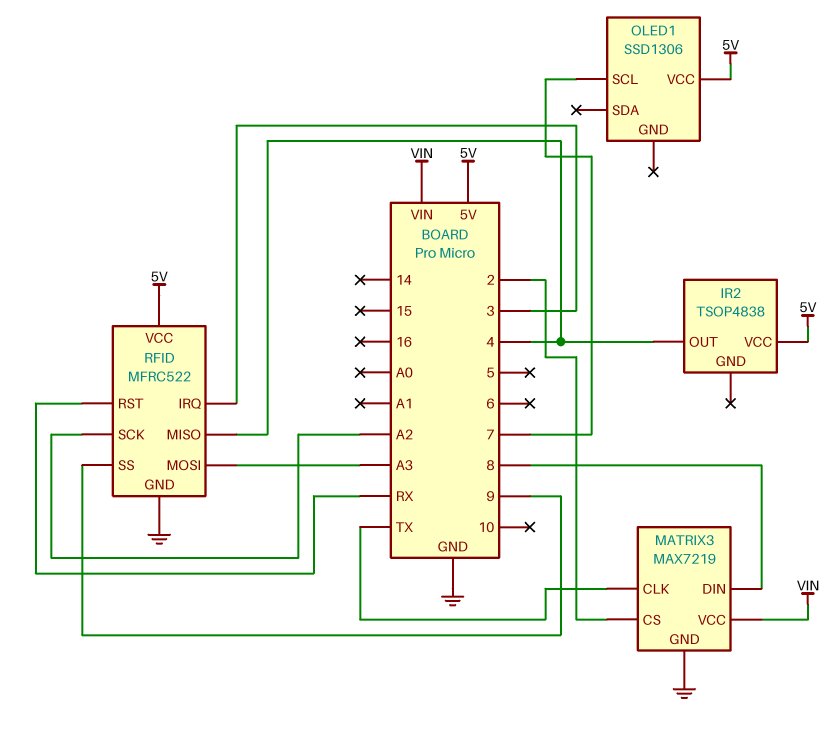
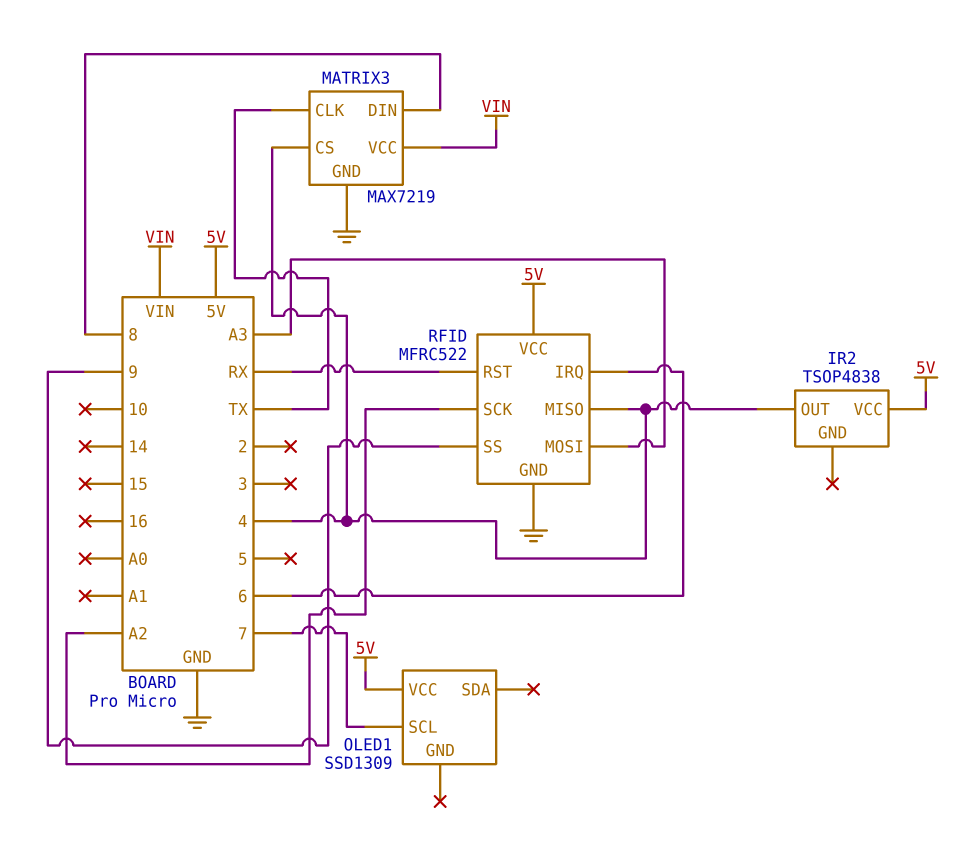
MATRIX3 pin CS: 2 -> 4
OLED1: SSD1306 -> SSD1309
RFID pin IRQ: 3 -> 6

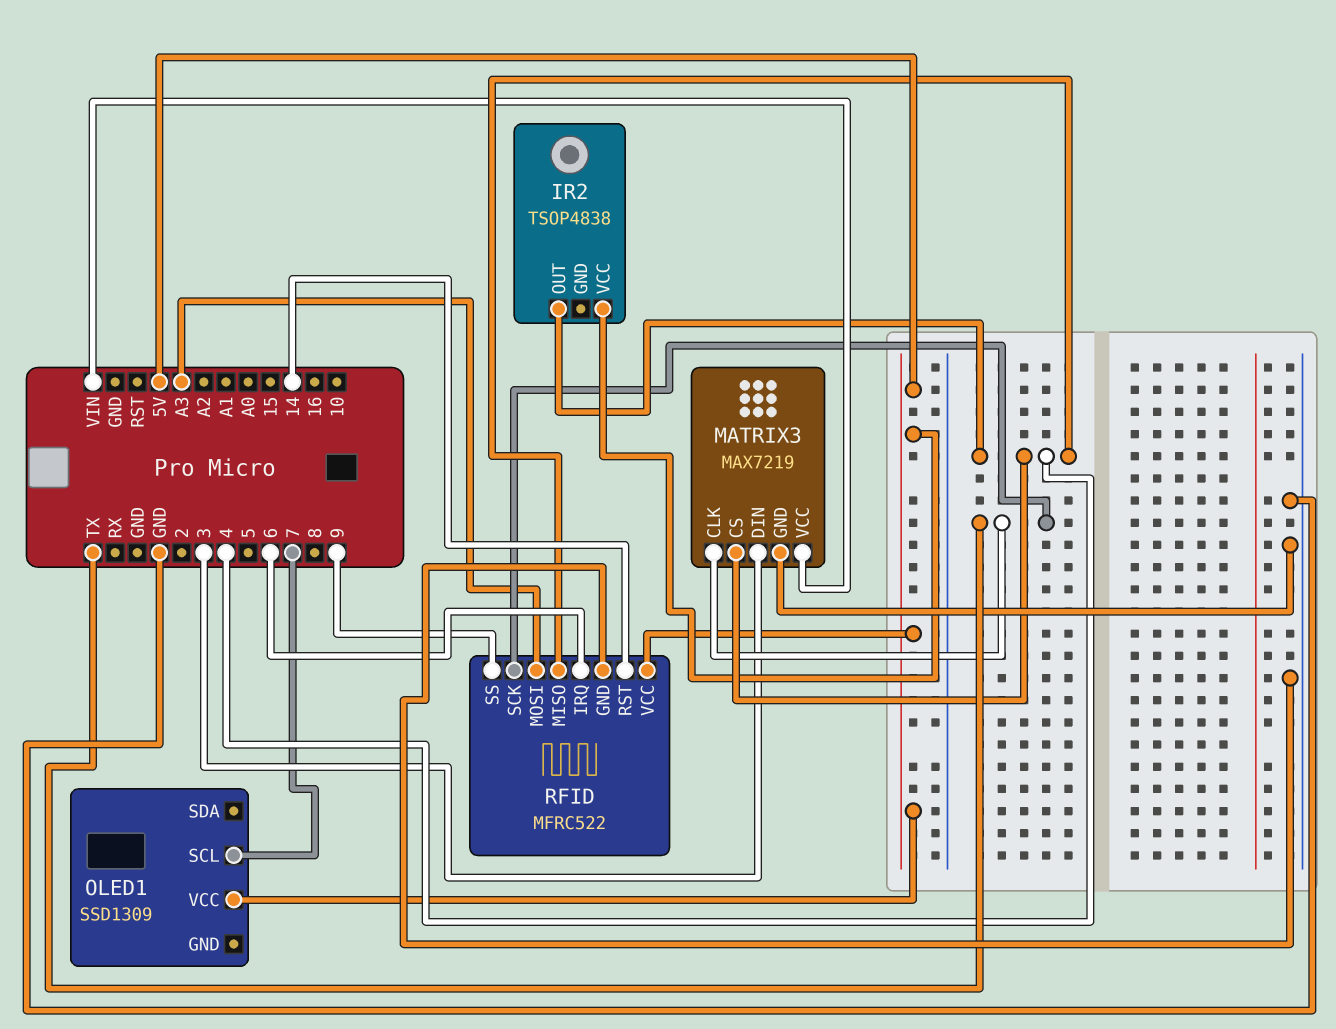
MATRIX3 pin DIN: 8 -> 3
RFID pin RST: RX -> 14
RFID pin SCK: A2 -> TX

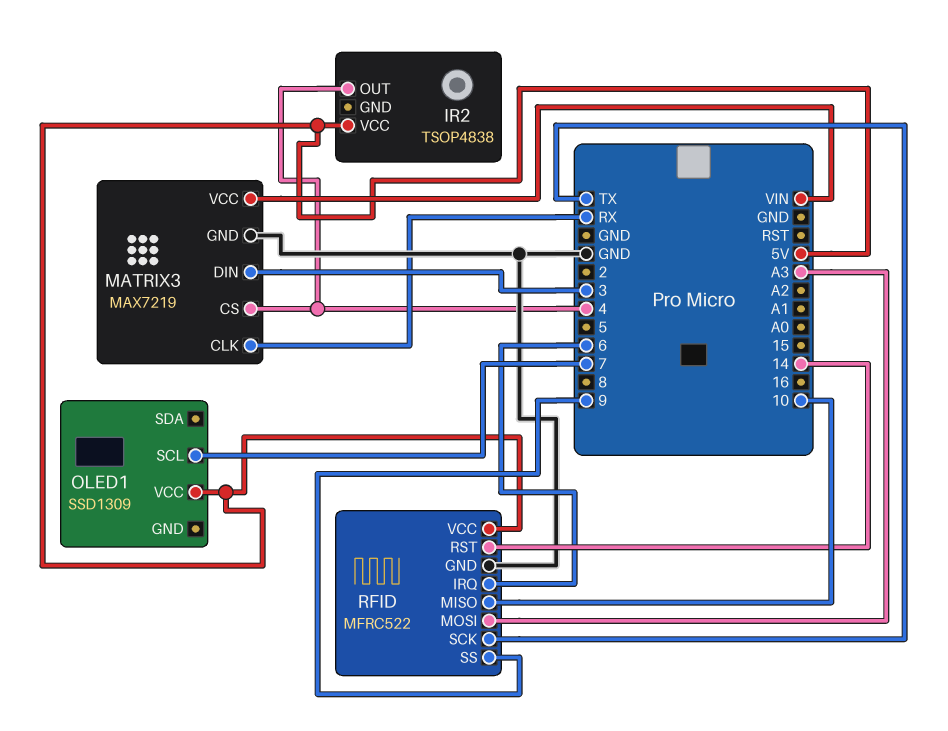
MATRIX3 pin CLK: TX -> RX
RFID pin MISO: 4 -> 10

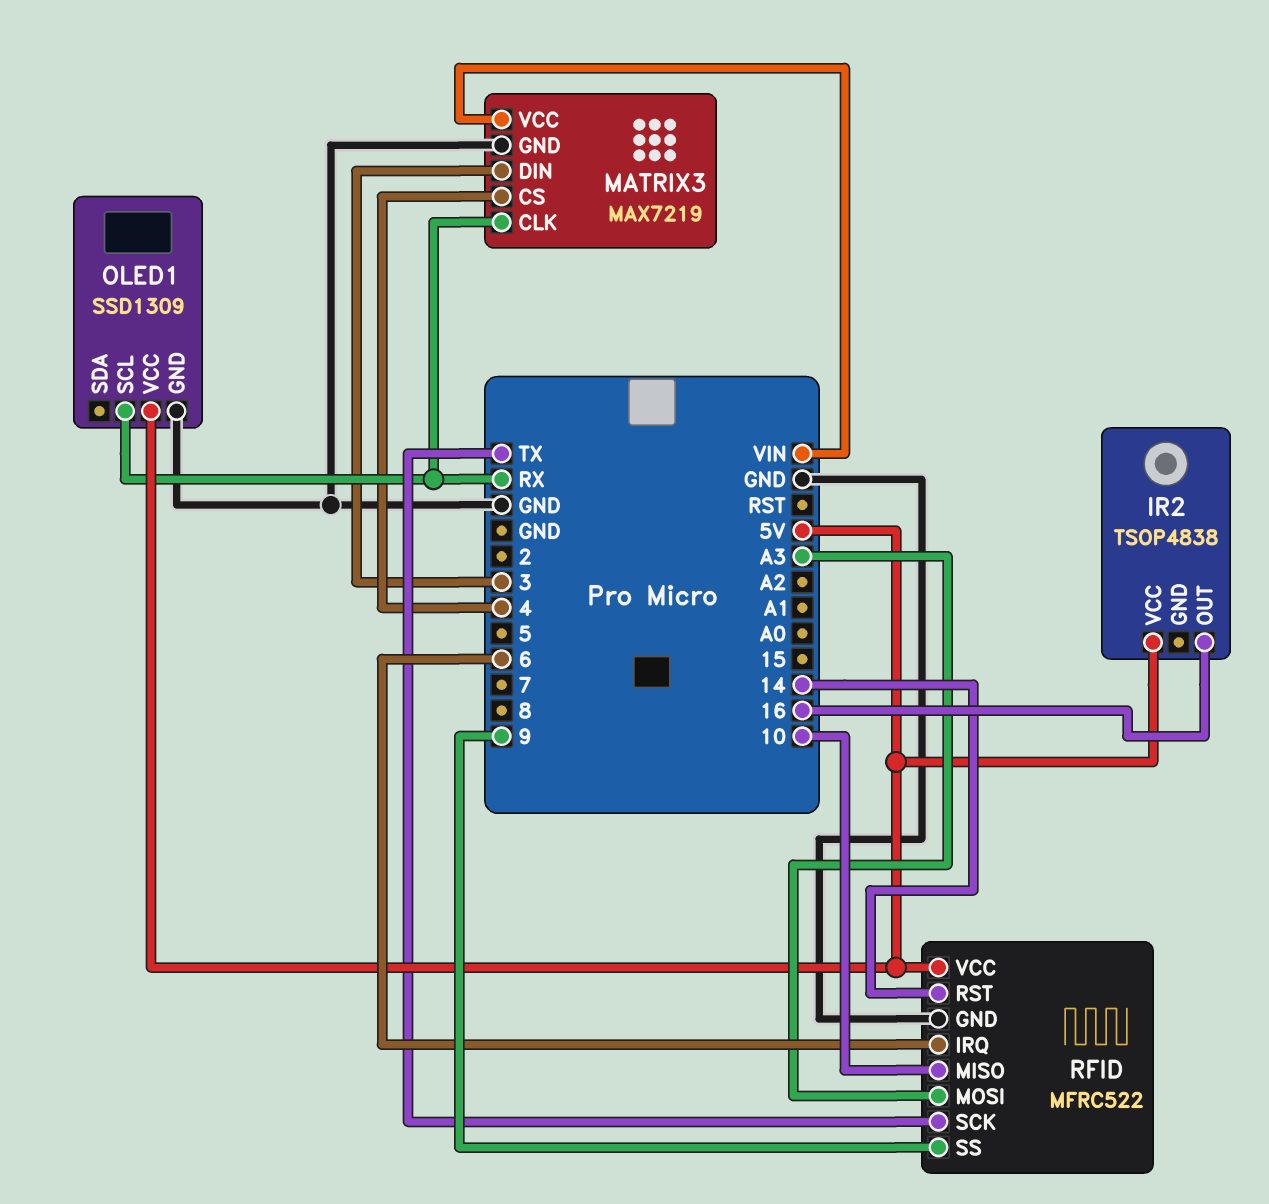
IR2 pin OUT: 4 -> 16
OLED1 pin GND: none -> GND
OLED1 pin SCL: 7 -> RX

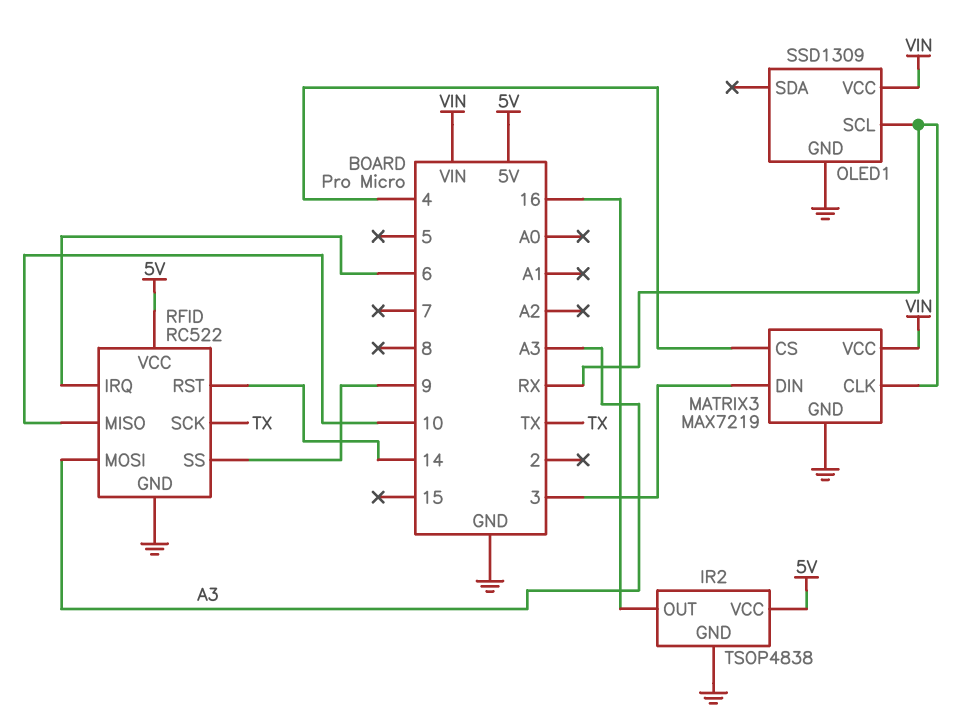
IR2 pin GND: none -> GND
OLED1 pin VCC: 5V -> VIN
RFID: MFRC522 -> RC522

